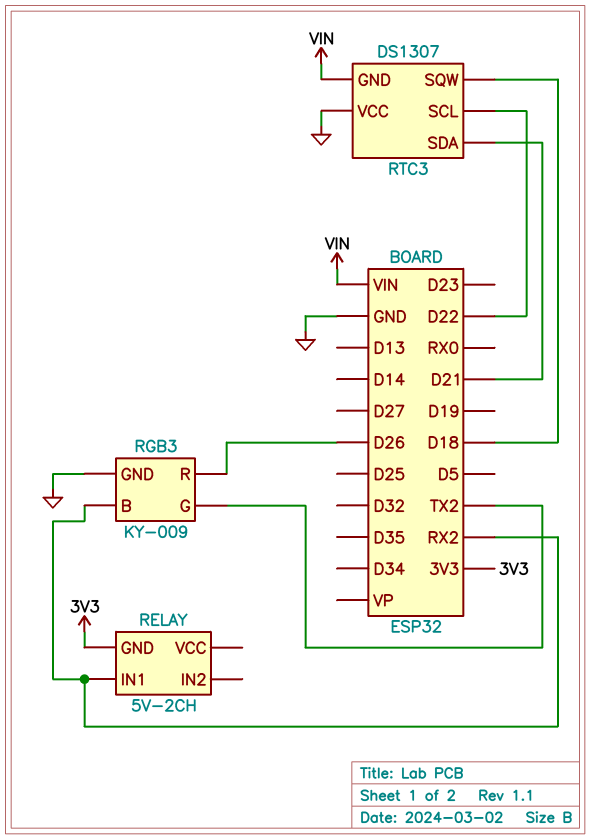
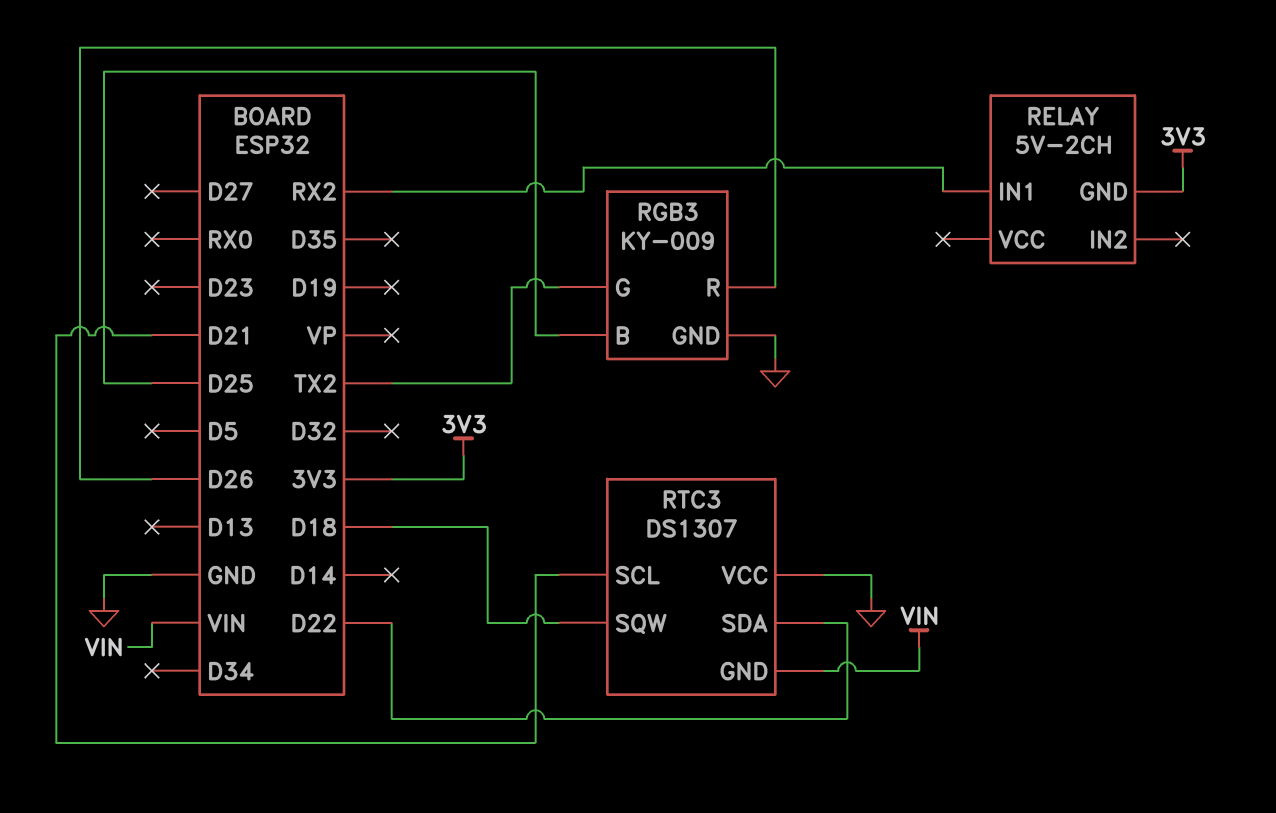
RGB3 pin B: RX2 -> D25
RTC3 pin SCL: D22 -> D21
RTC3 pin SDA: D21 -> D22

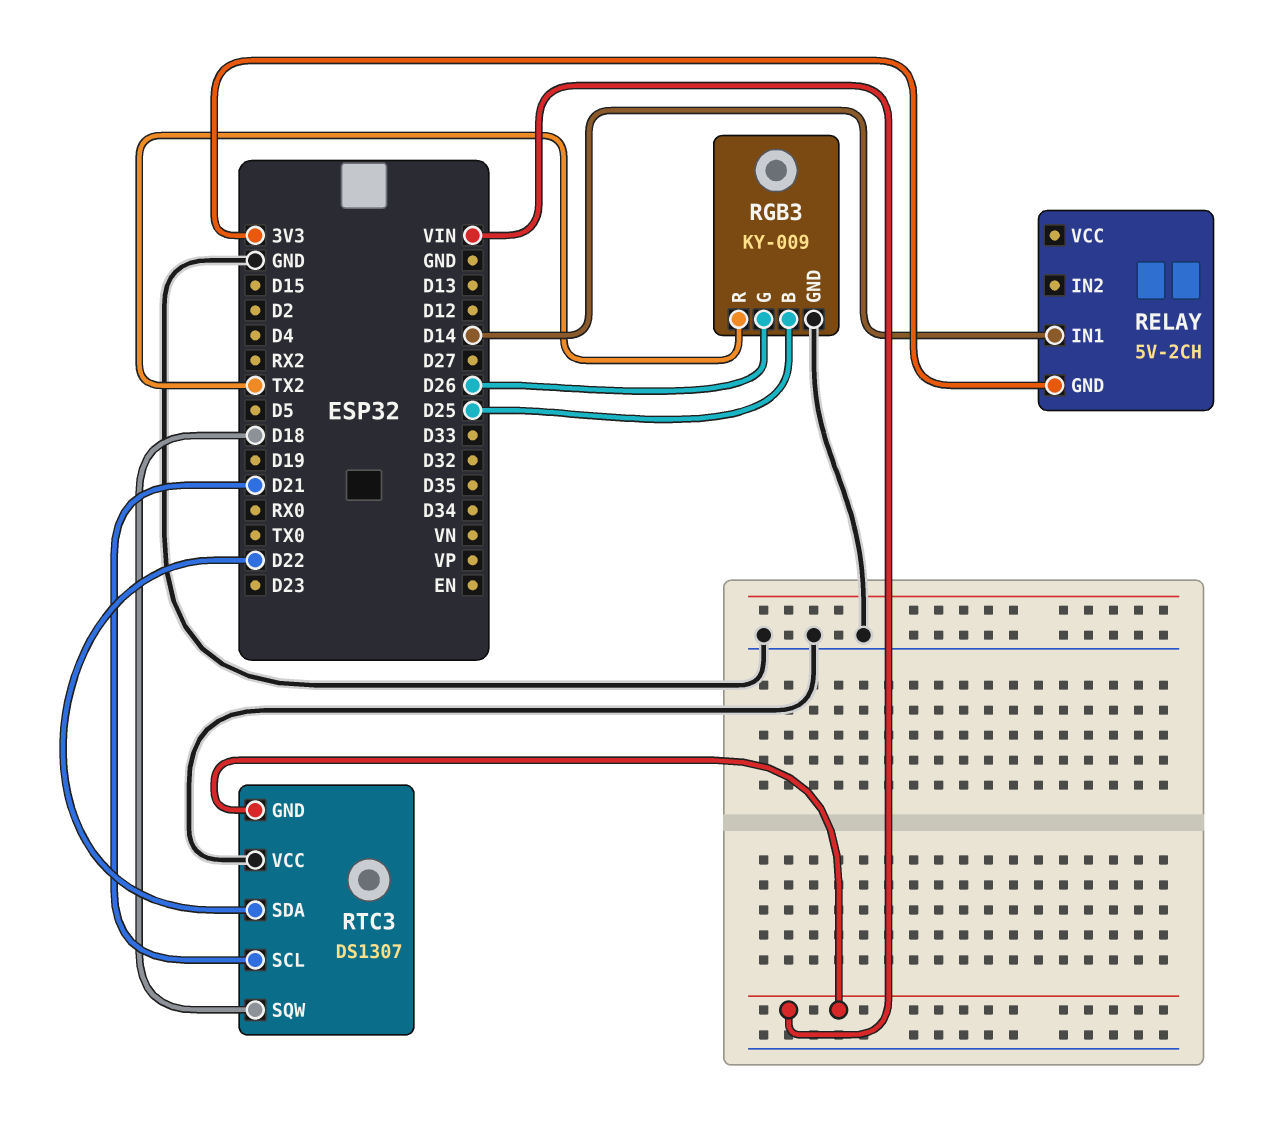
RELAY pin IN1: RX2 -> D14
RGB3 pin G: TX2 -> D26
RGB3 pin R: D26 -> TX2

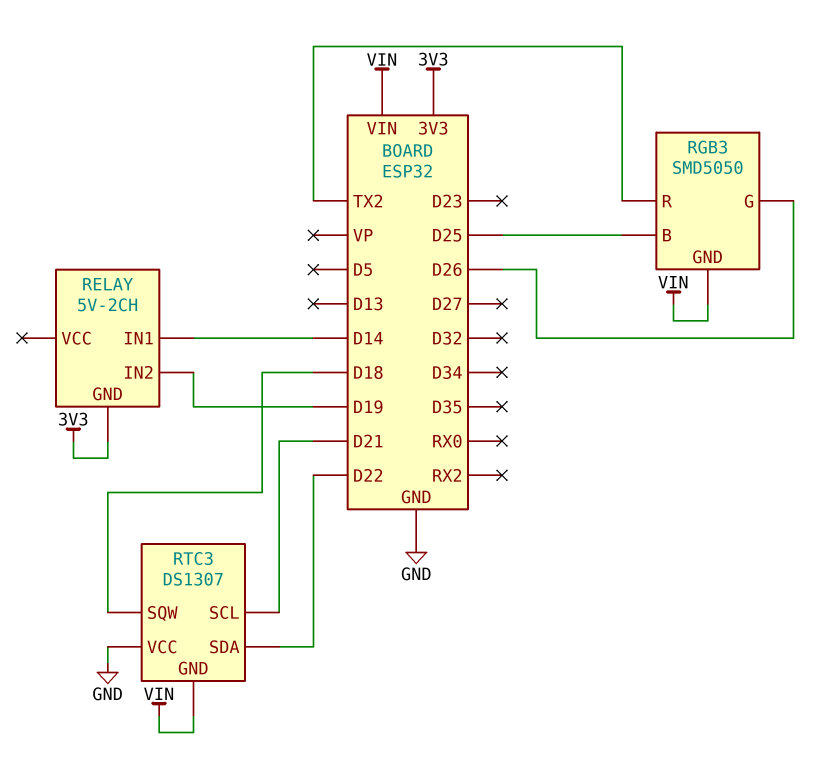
RELAY pin IN2: none -> D19
RGB3: KY-009 -> SMD5050
RGB3 pin GND: GND -> VIN

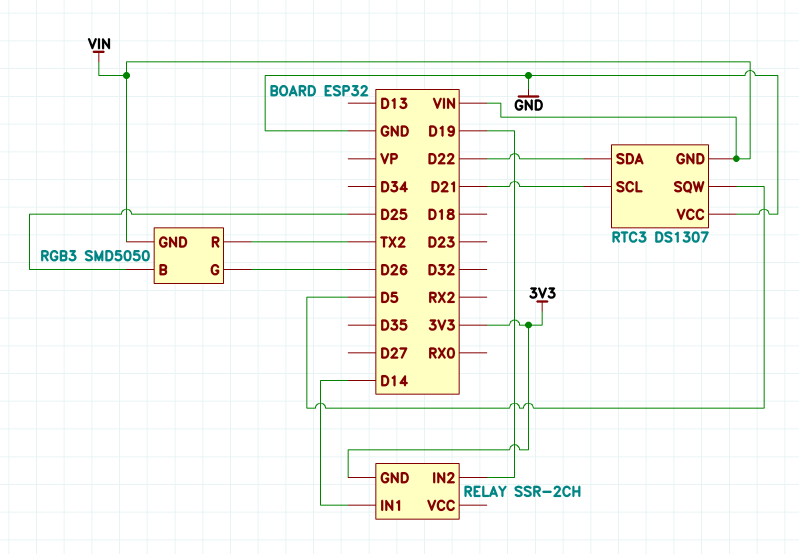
RELAY: 5V-2CH -> SSR-2CH
RTC3 pin SQW: D18 -> D5

